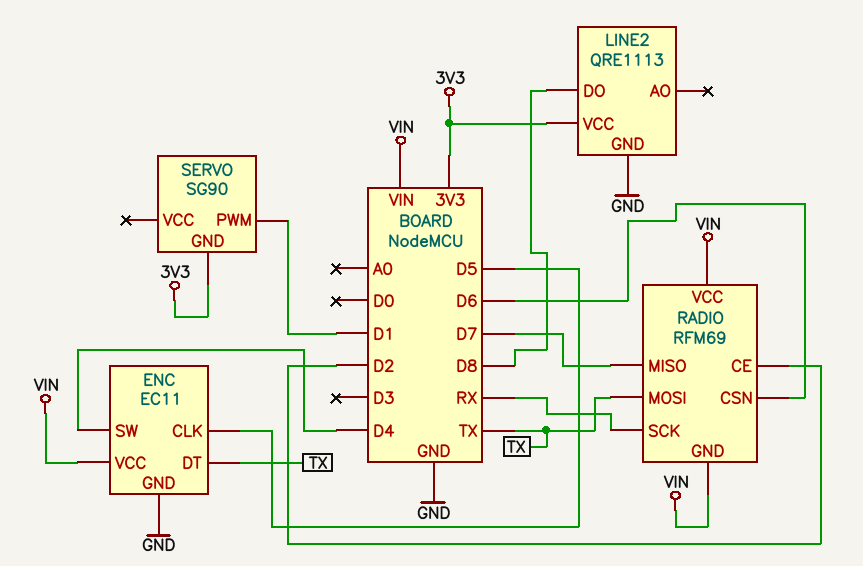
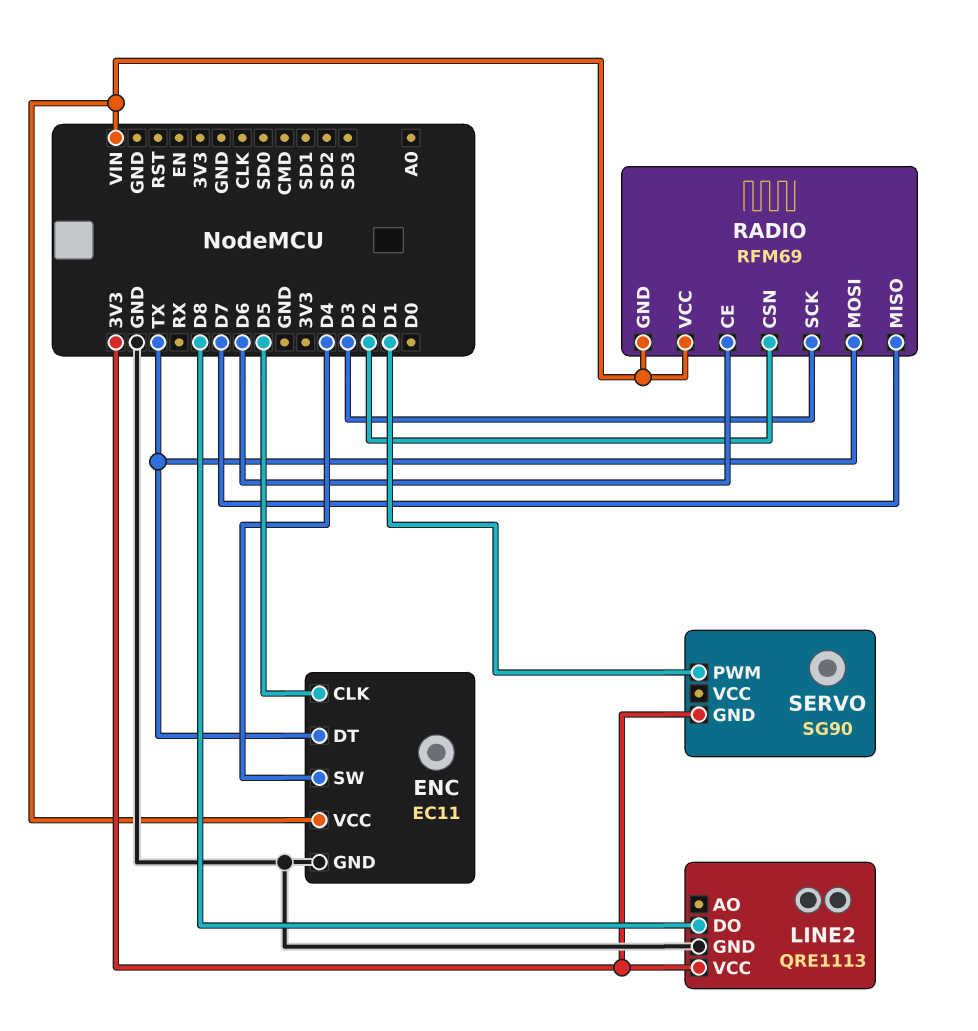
RADIO pin CE: D2 -> D6
RADIO pin CSN: D6 -> D2
RADIO pin SCK: RX -> D3

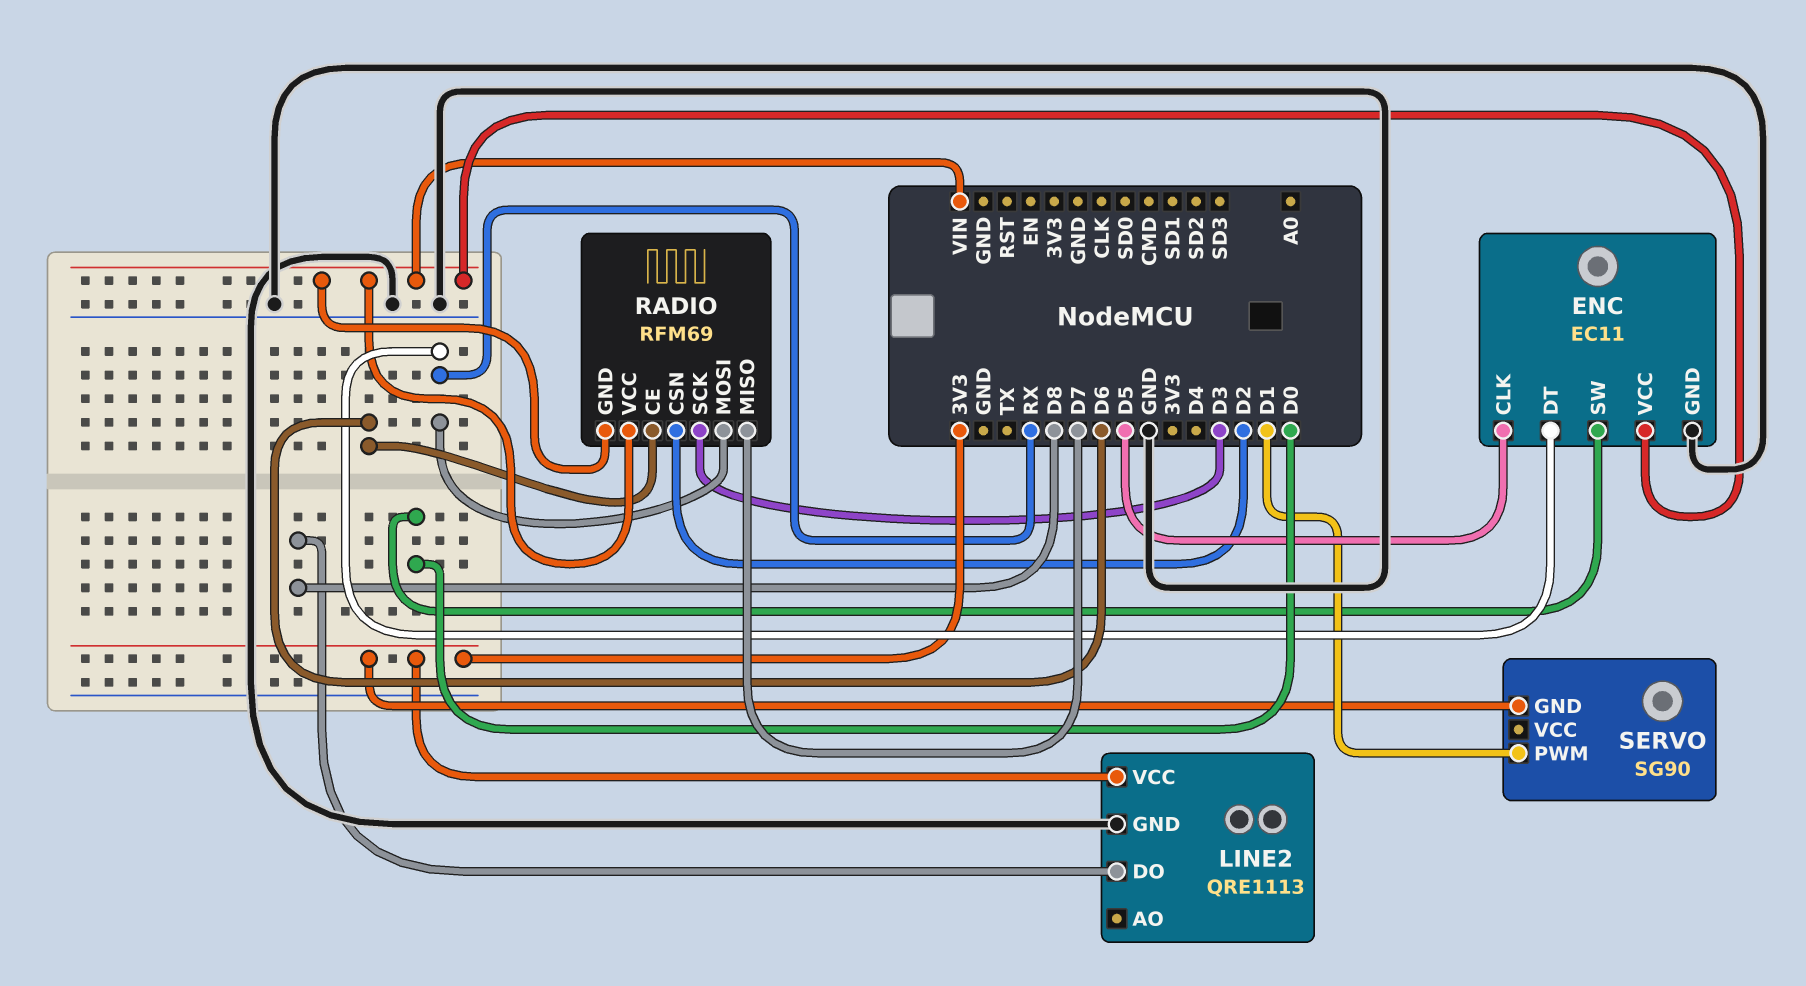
ENC pin DT: TX -> RX
ENC pin SW: D4 -> D0
RADIO pin MOSI: TX -> RX

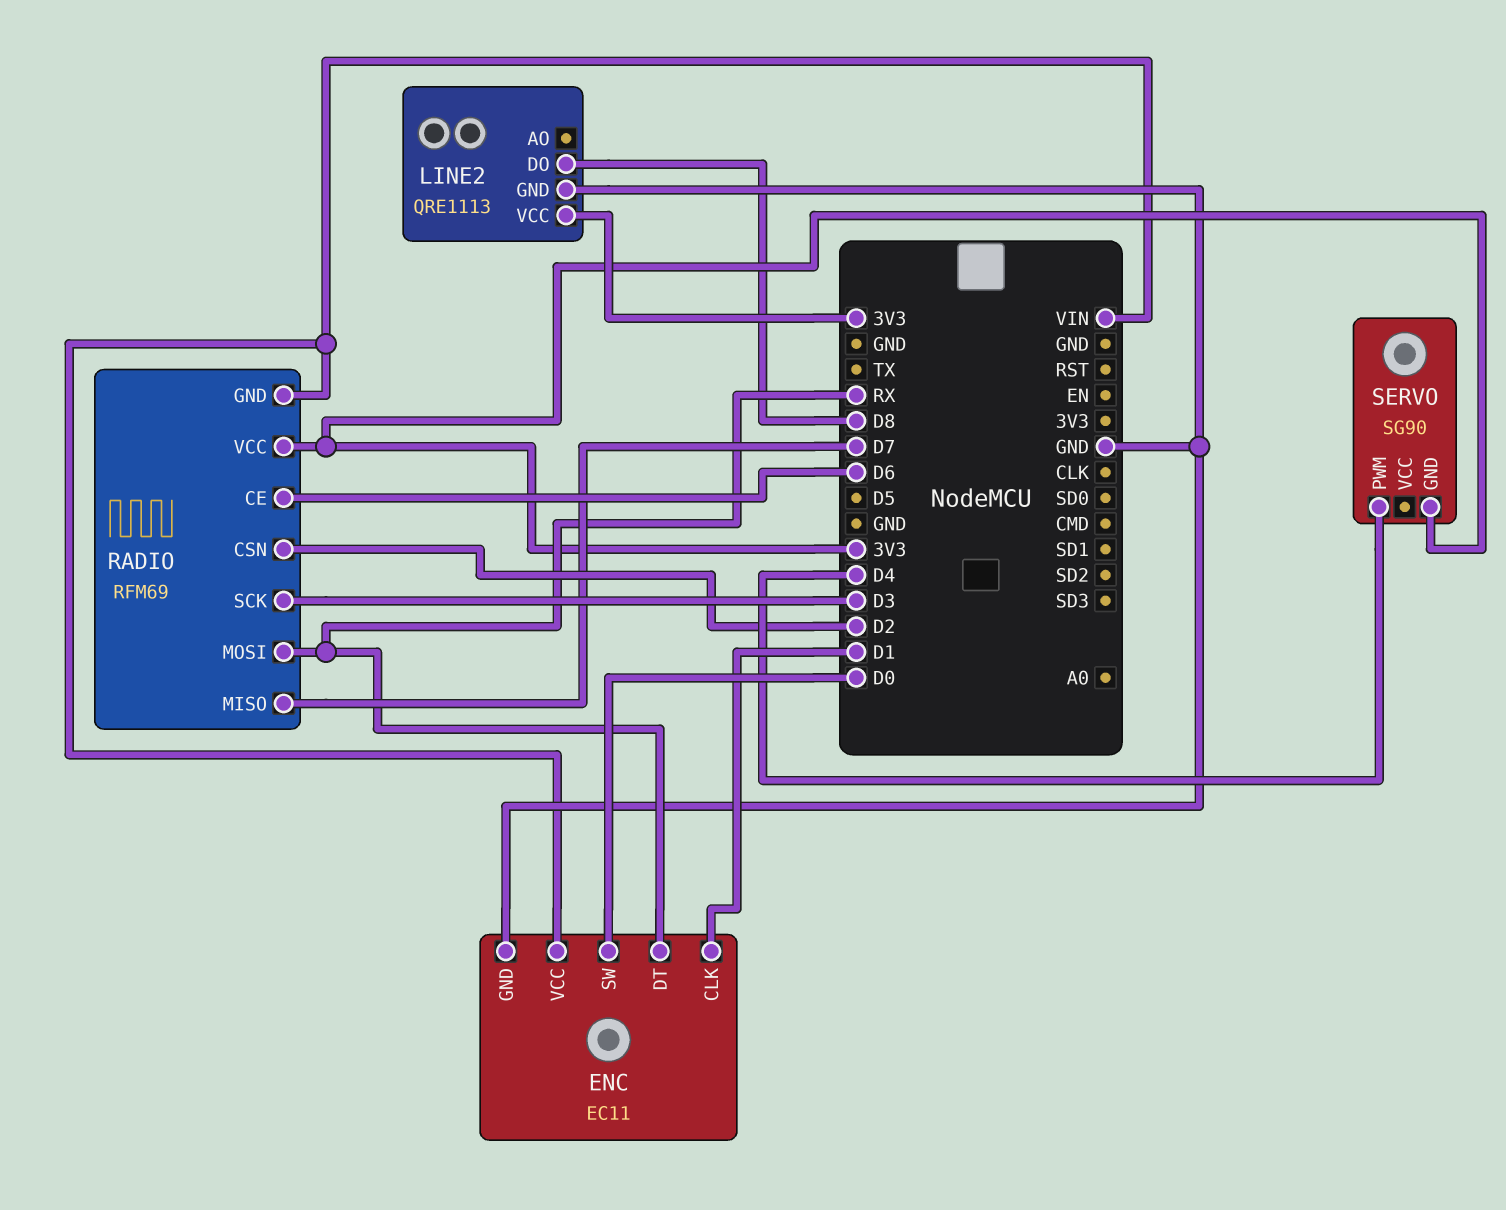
ENC pin CLK: D5 -> D1
RADIO pin VCC: VIN -> 3V3
SERVO pin PWM: D1 -> D4

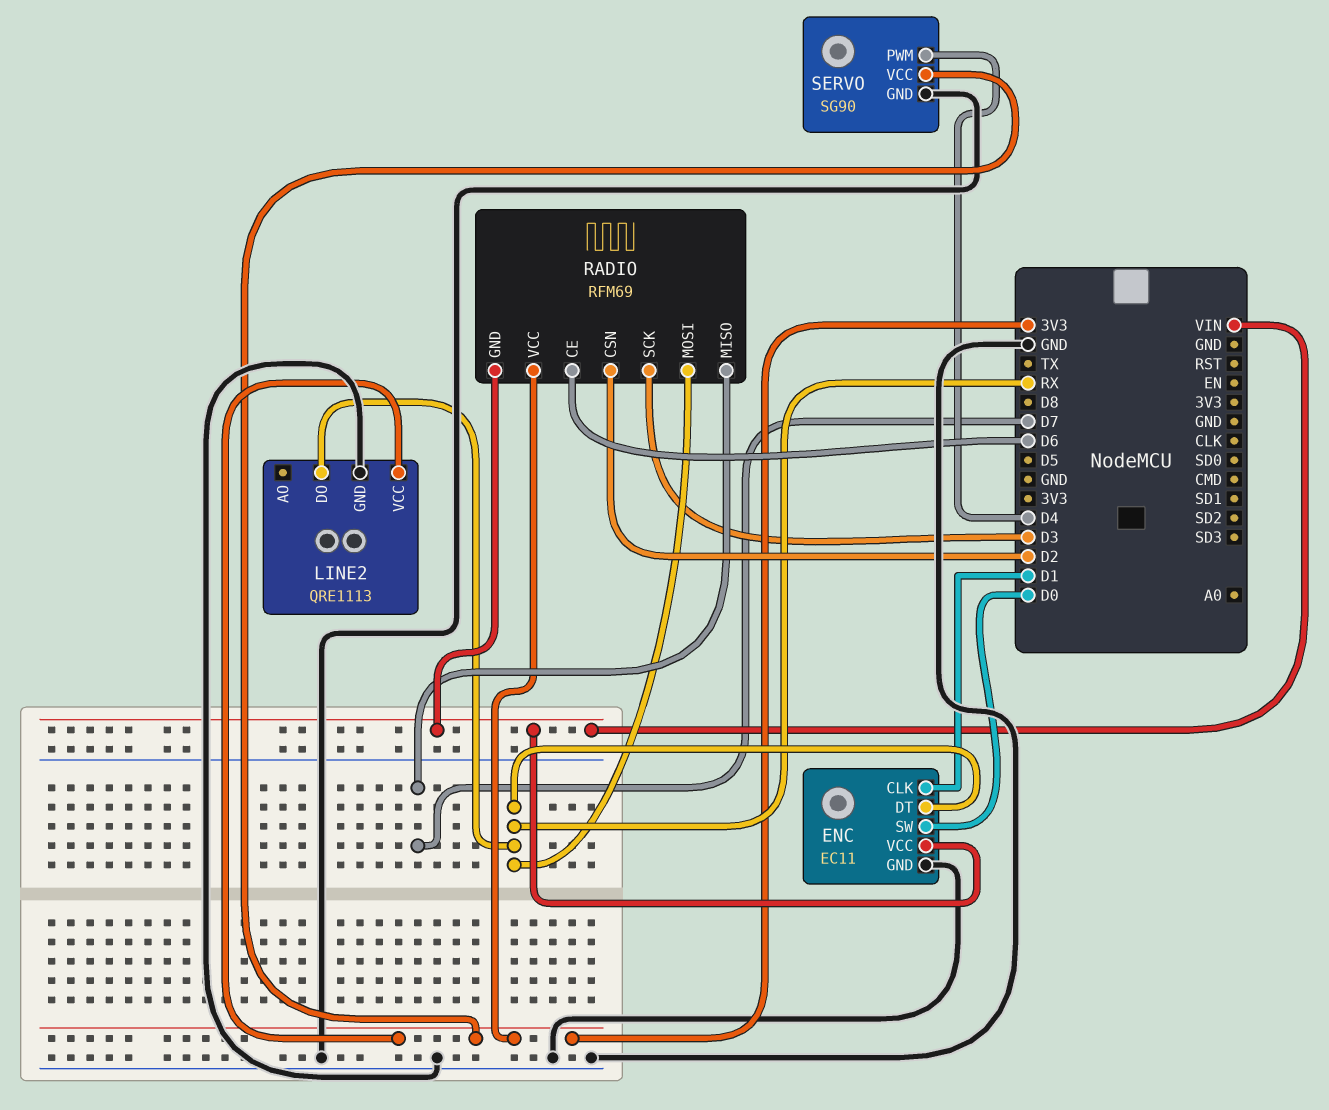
LINE2 pin DO: D8 -> RX
SERVO pin GND: 3V3 -> GND
SERVO pin VCC: none -> 3V3

